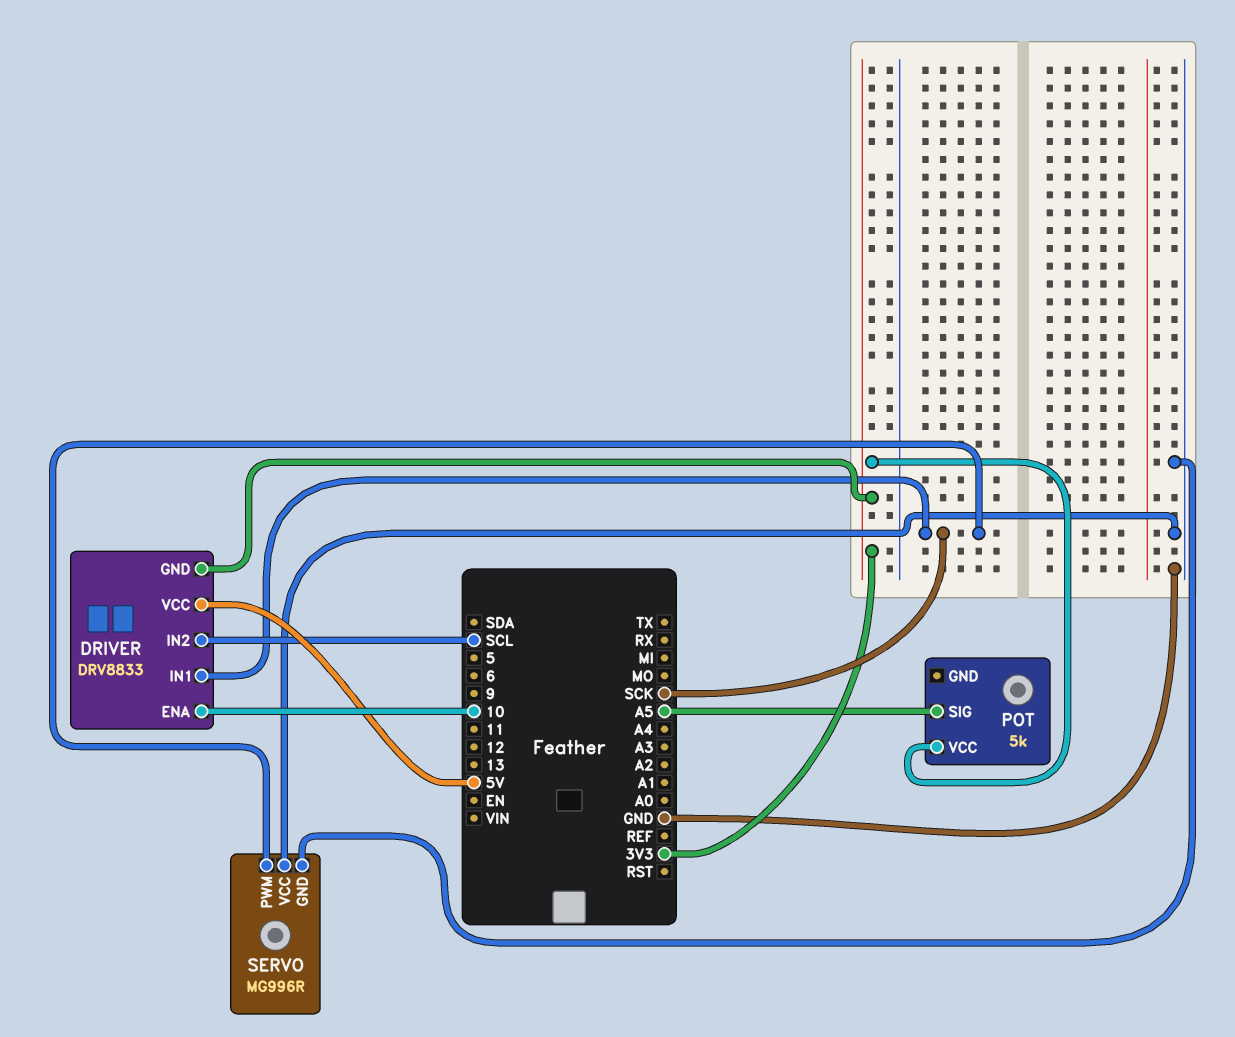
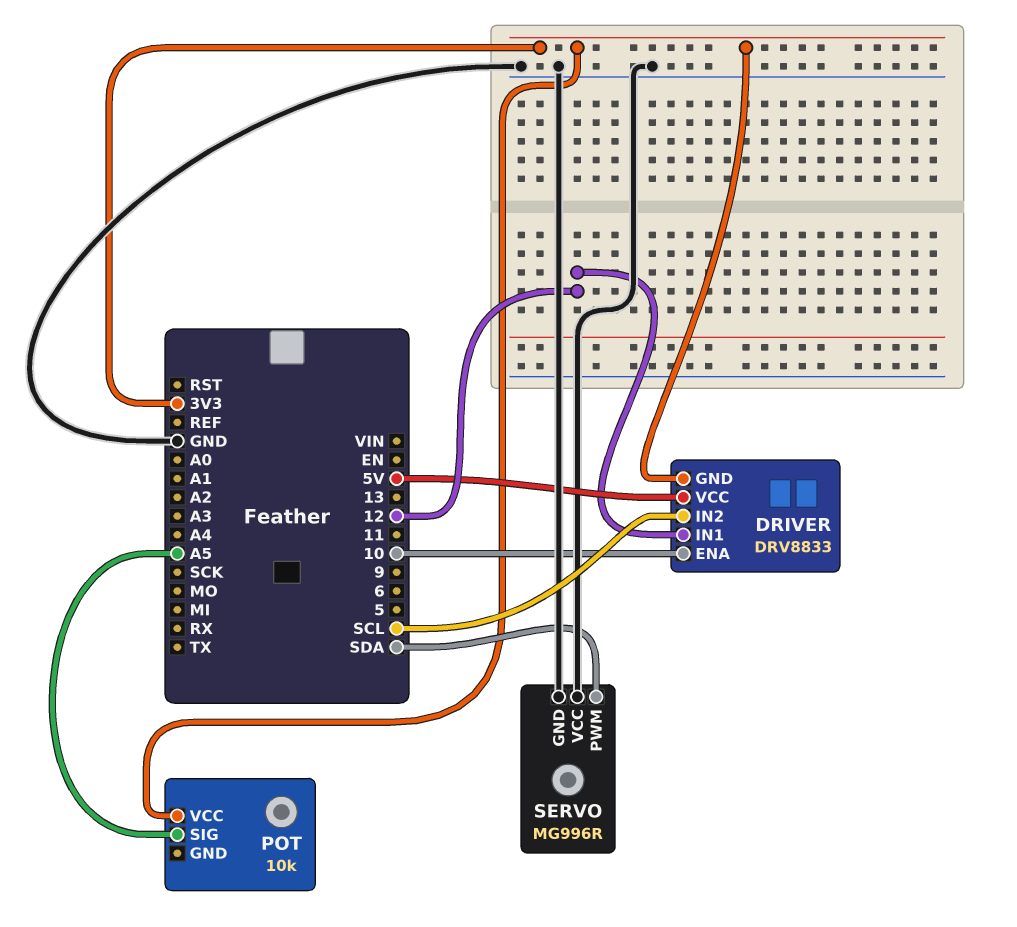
DRIVER pin IN1: SCK -> 12
POT: 5k -> 10k
SERVO pin PWM: SCK -> SDA

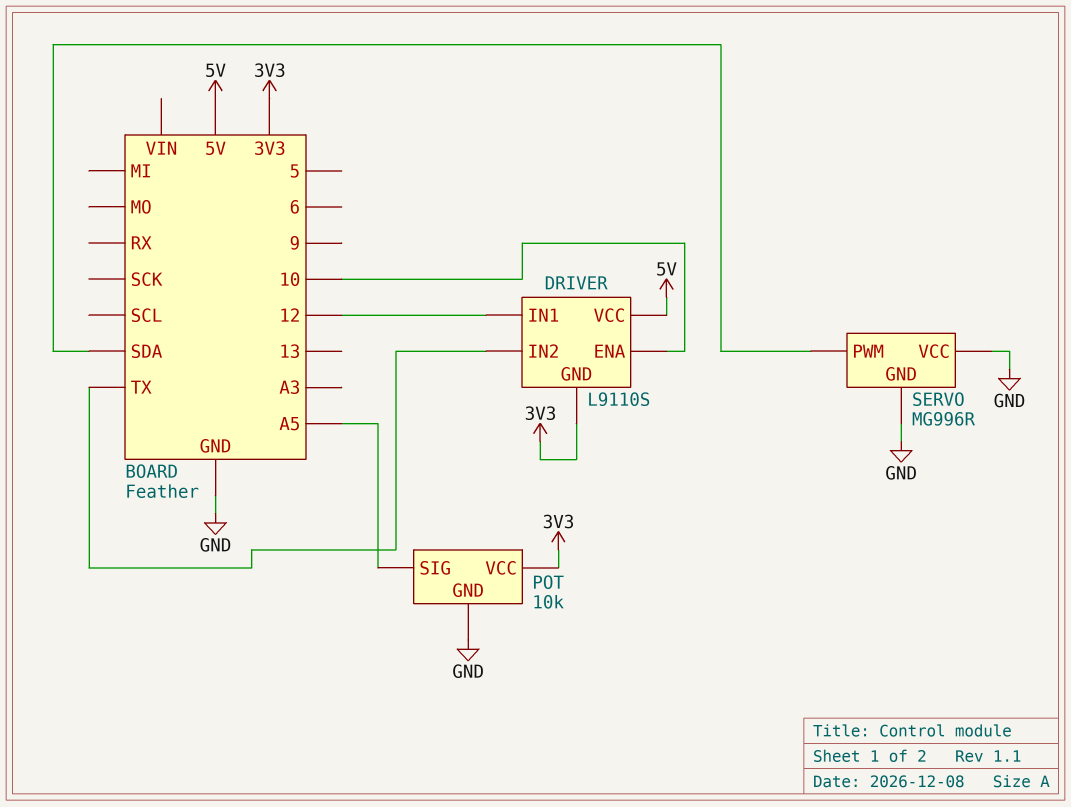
DRIVER: DRV8833 -> L9110S
DRIVER pin IN2: SCL -> TX
POT pin GND: none -> GND

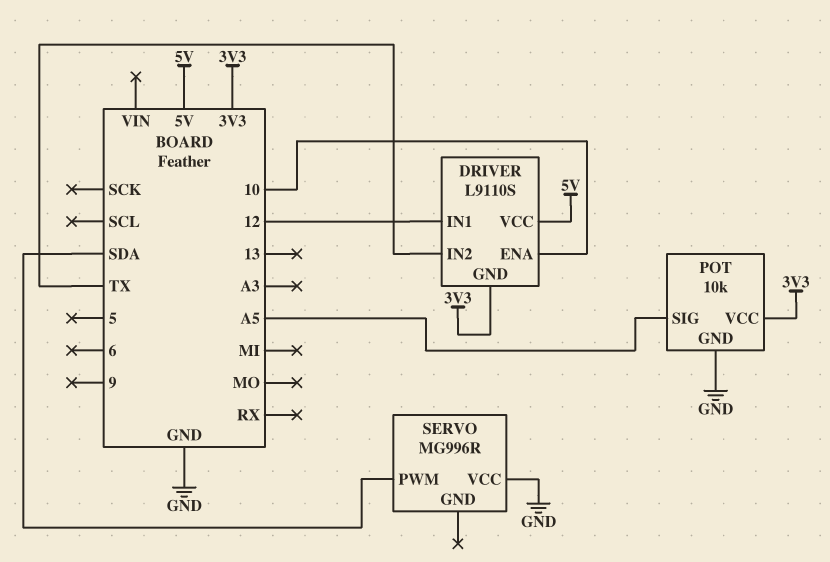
SERVO pin GND: GND -> none

